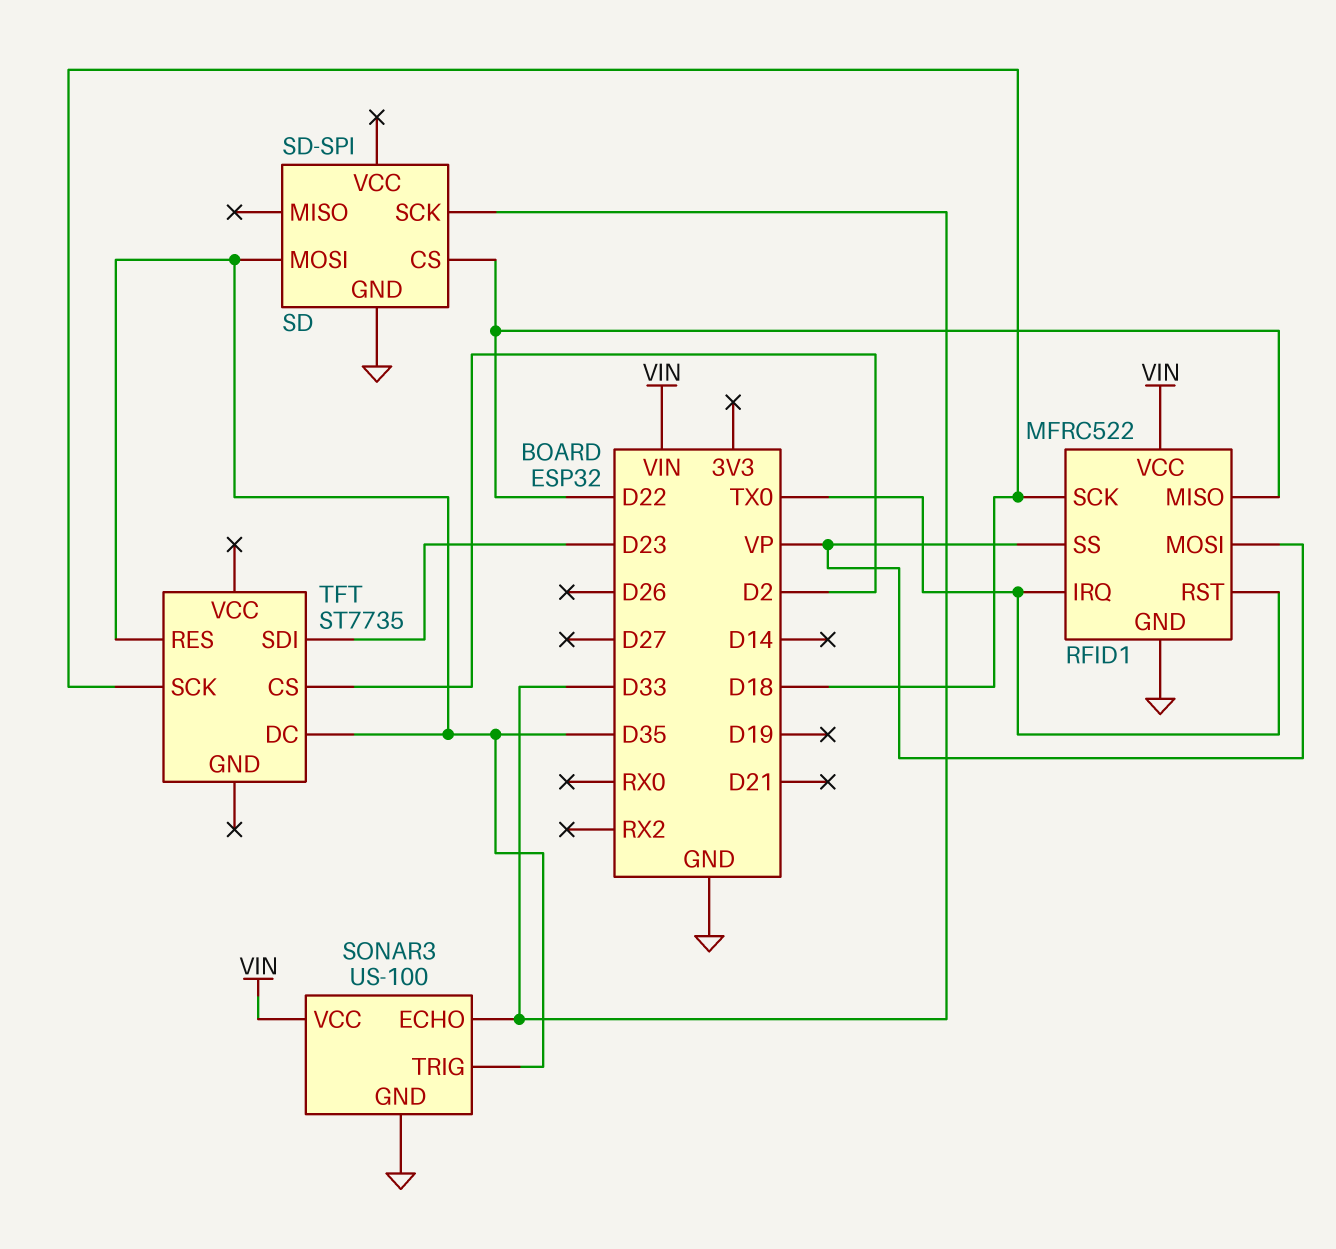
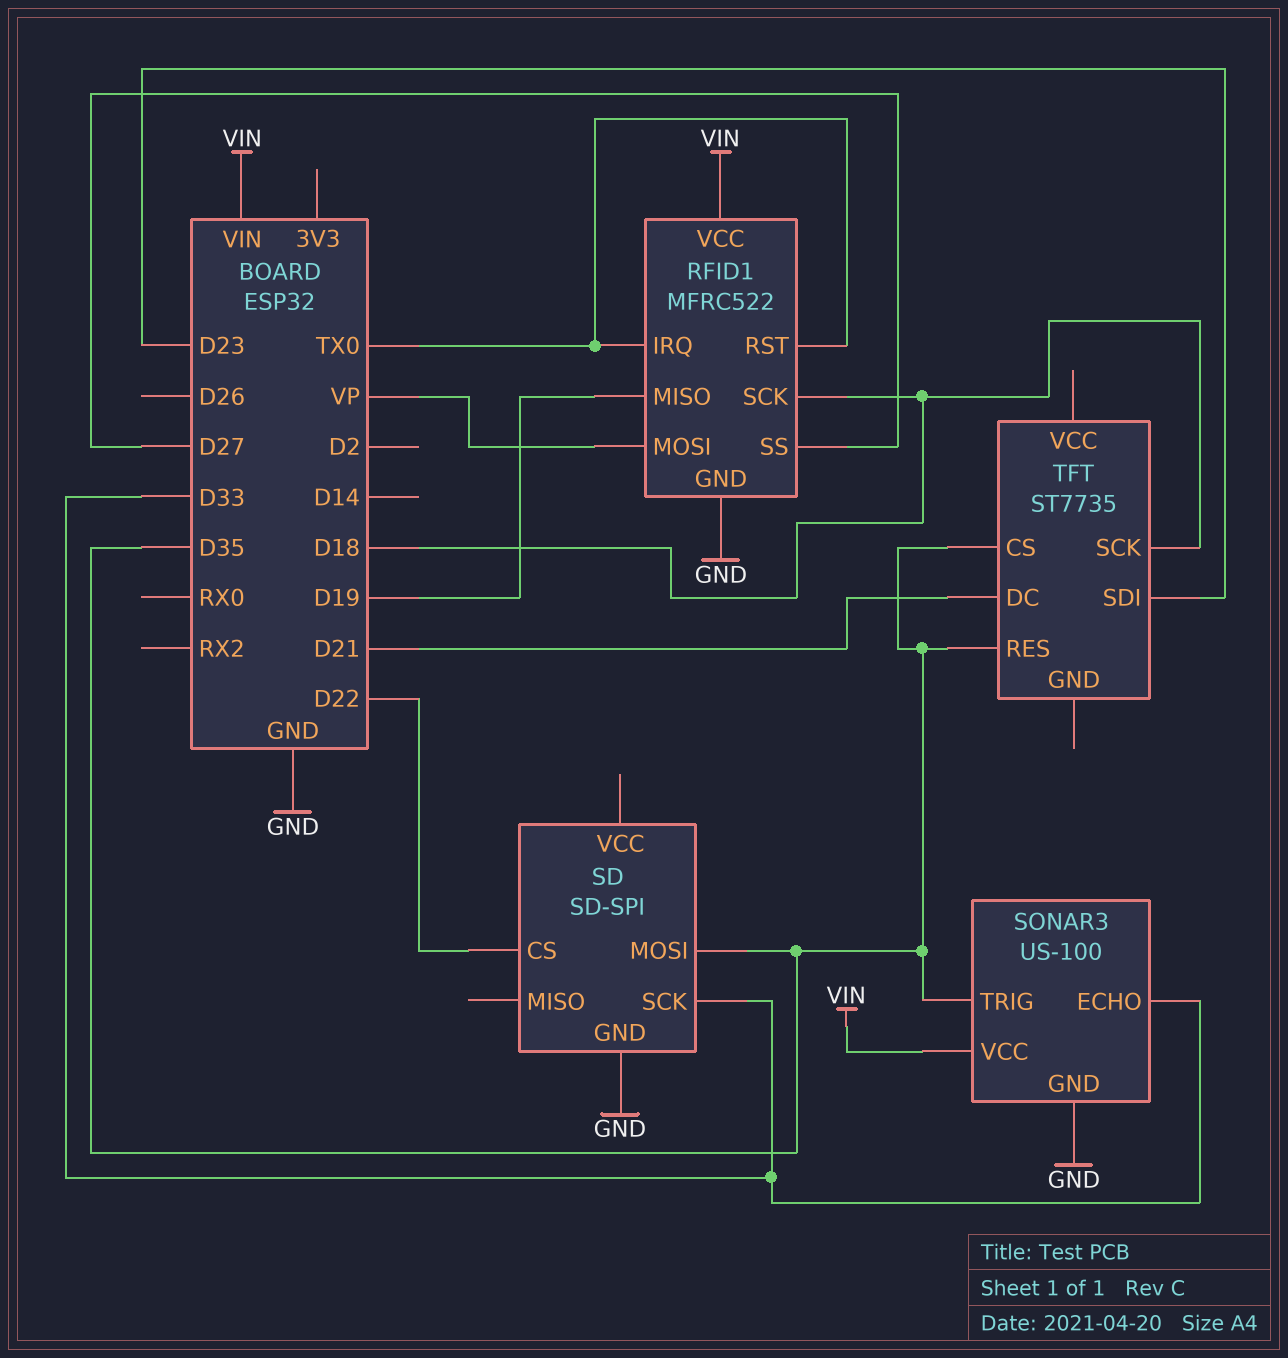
RFID1 pin MISO: D22 -> D19
RFID1 pin SS: VP -> D27
TFT pin CS: D2 -> D35
TFT pin DC: D35 -> D21

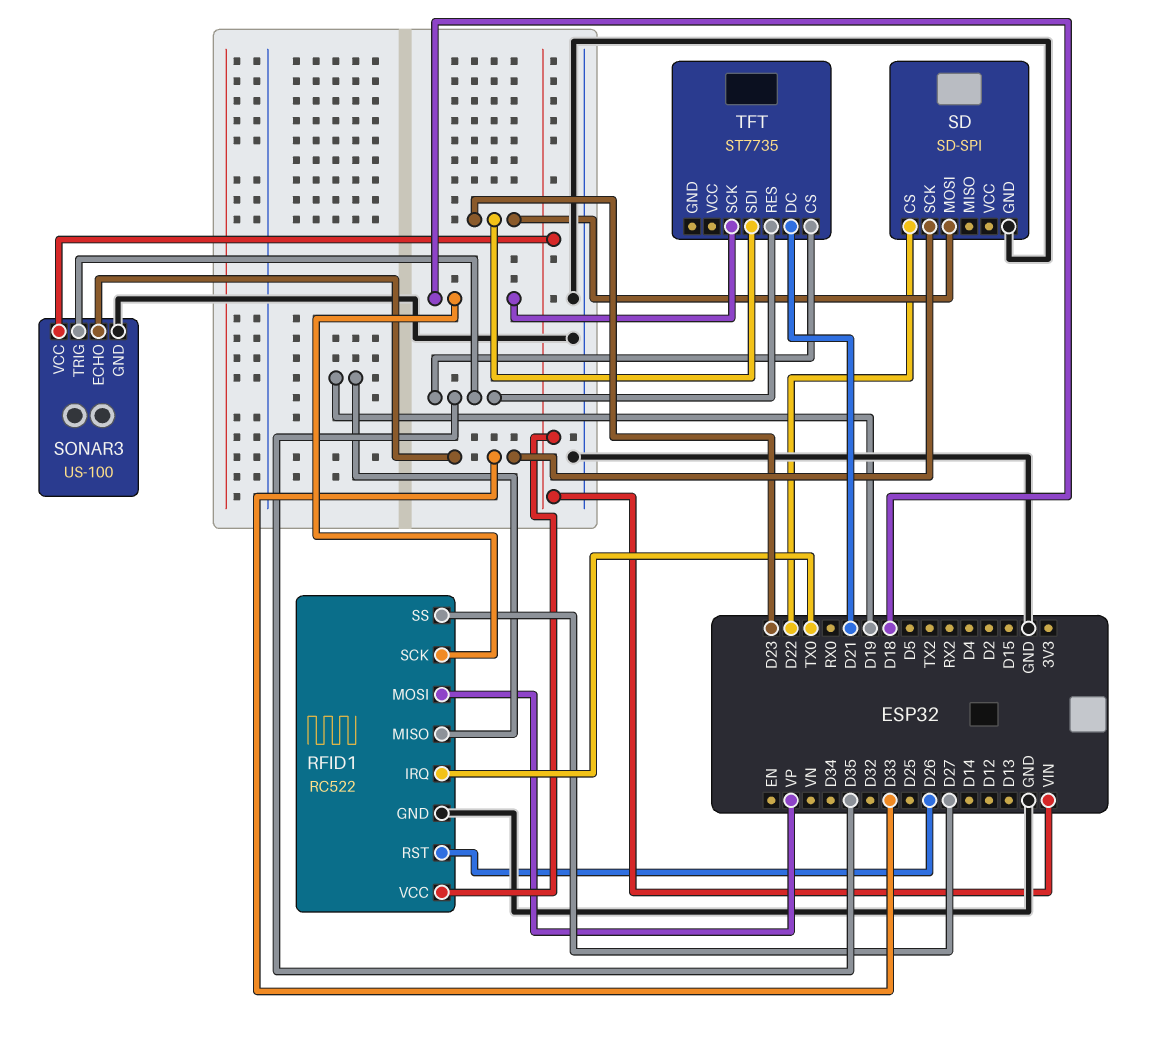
RFID1: MFRC522 -> RC522
RFID1 pin RST: TX0 -> D26
SD pin MOSI: D35 -> D23

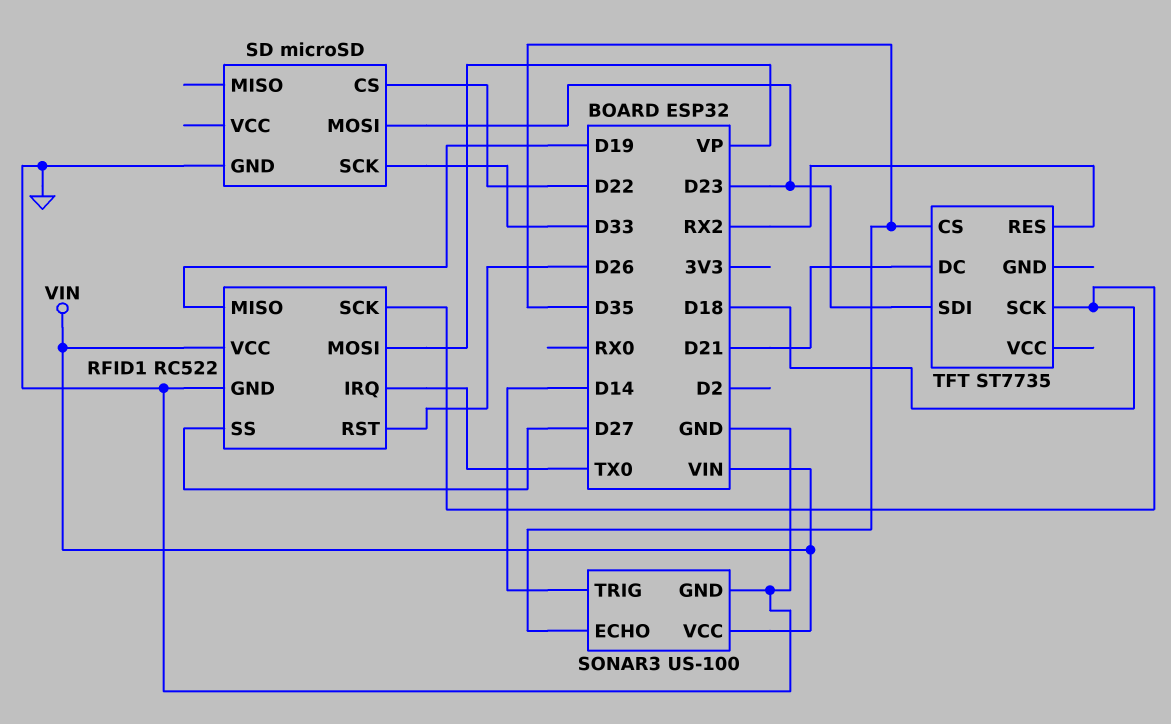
SD: SD-SPI -> microSD
SONAR3 pin ECHO: D33 -> D35
SONAR3 pin TRIG: D35 -> D14
TFT pin RES: D35 -> RX2

